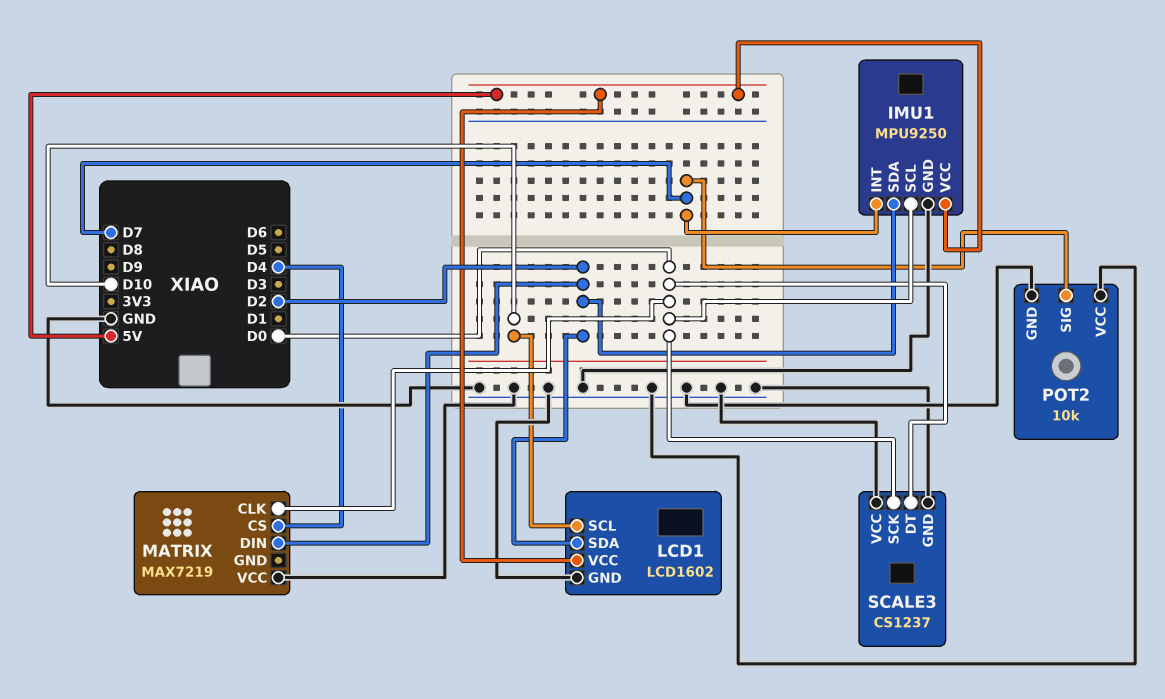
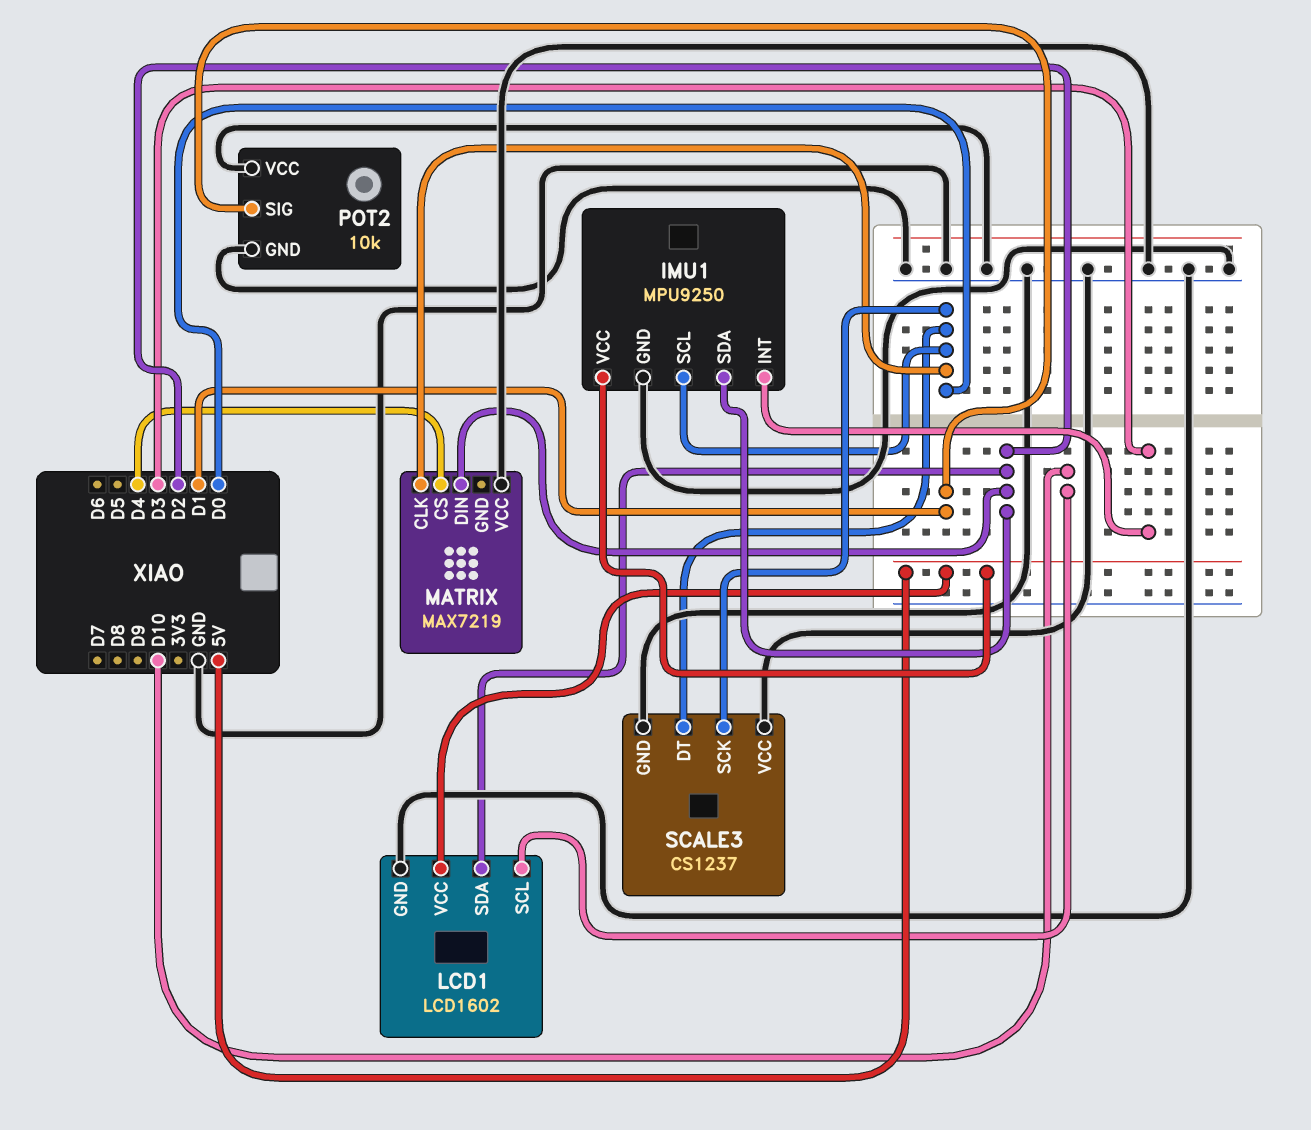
IMU1 pin INT: D7 -> D3
POT2 pin SIG: D7 -> D1

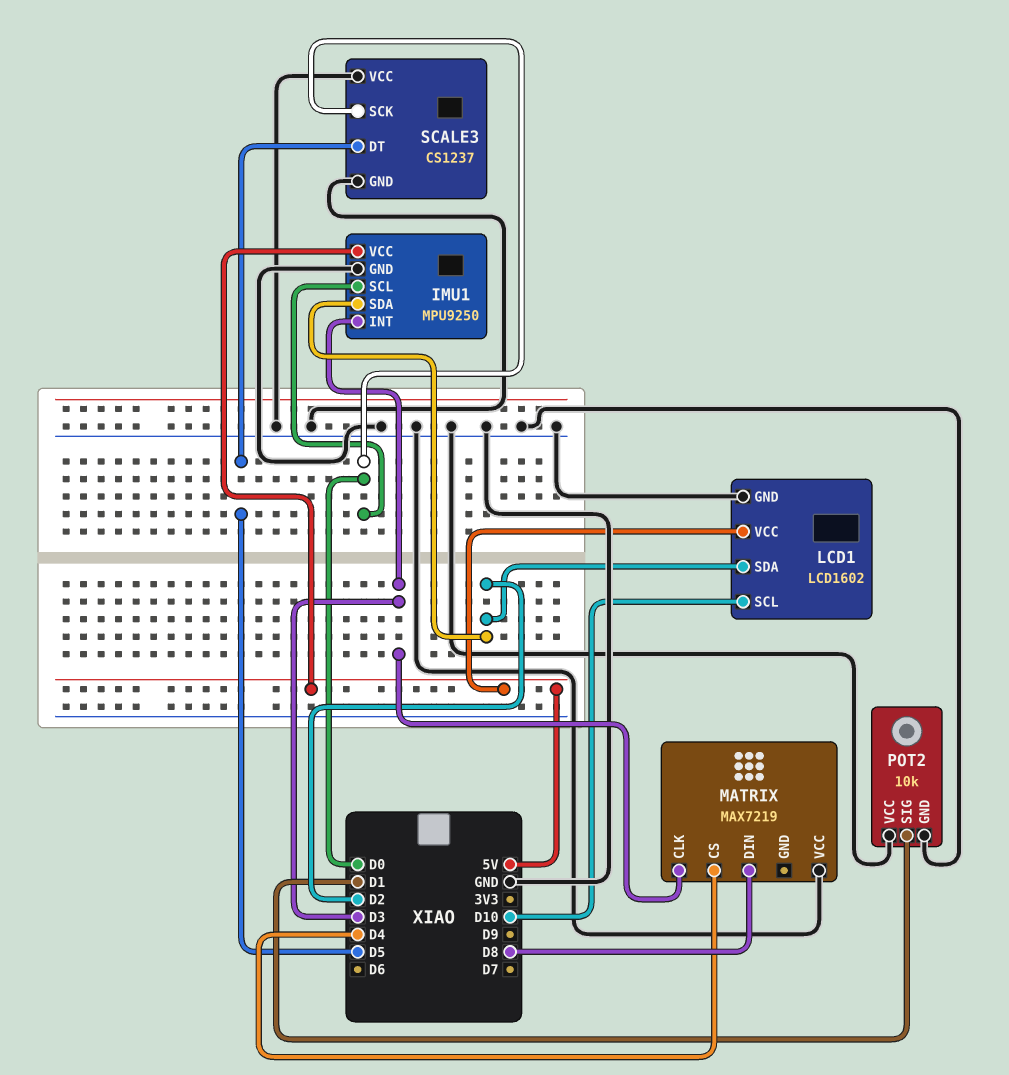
MATRIX pin CLK: D0 -> D3
MATRIX pin DIN: D2 -> D8
SCALE3 pin DT: D0 -> D5

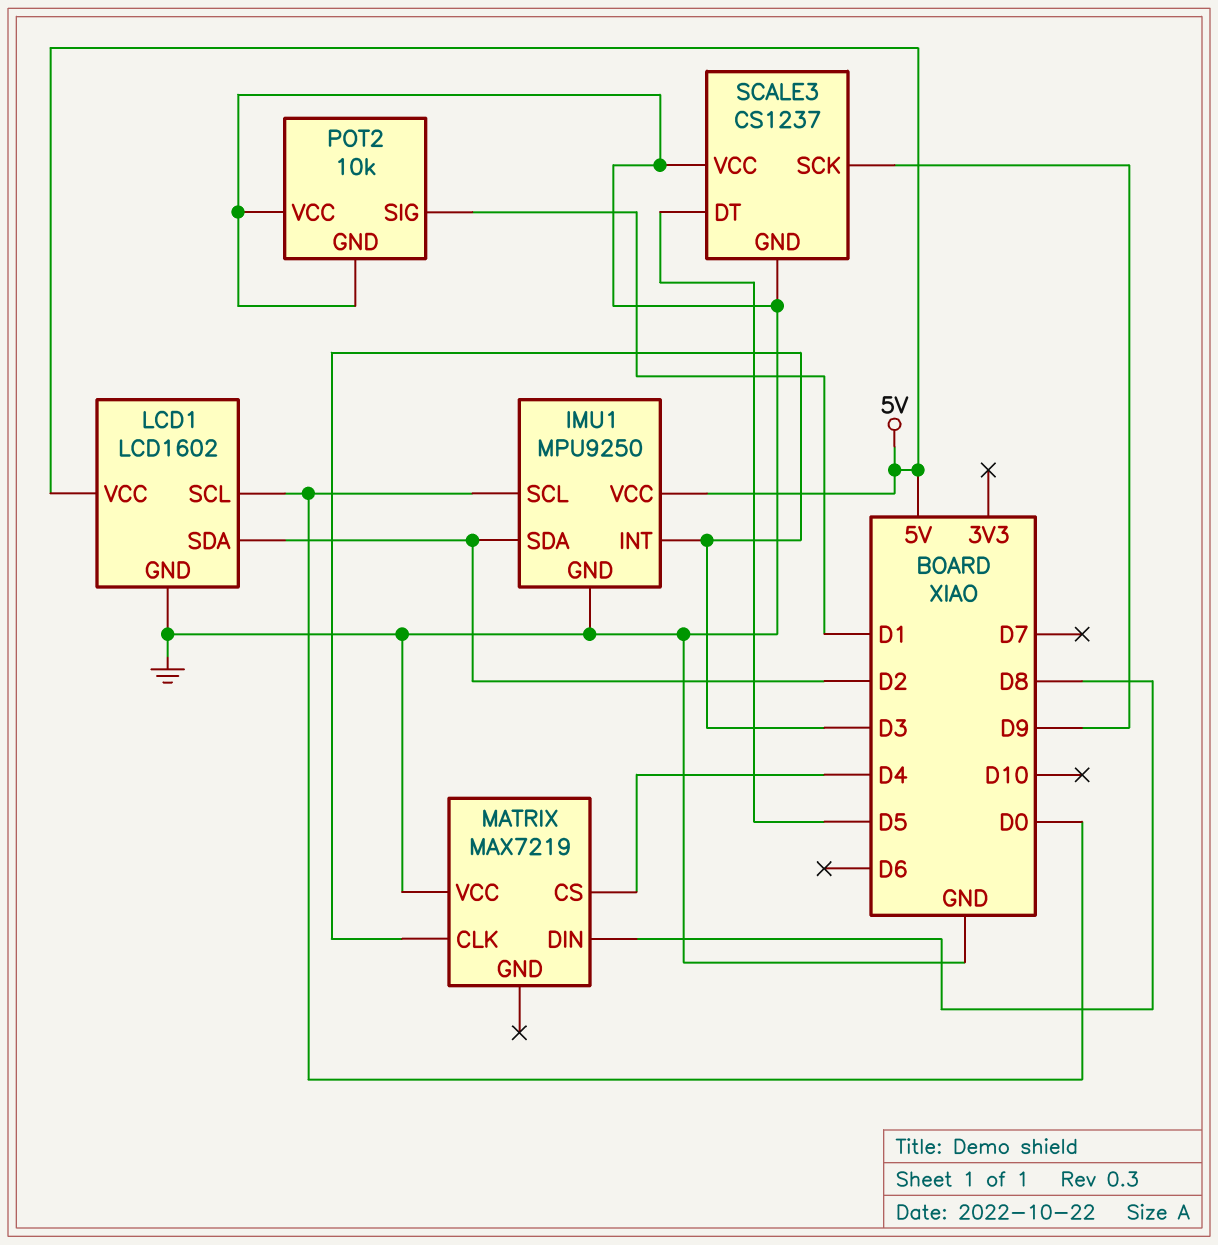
LCD1 pin SCL: D10 -> D0
SCALE3 pin SCK: D0 -> D9

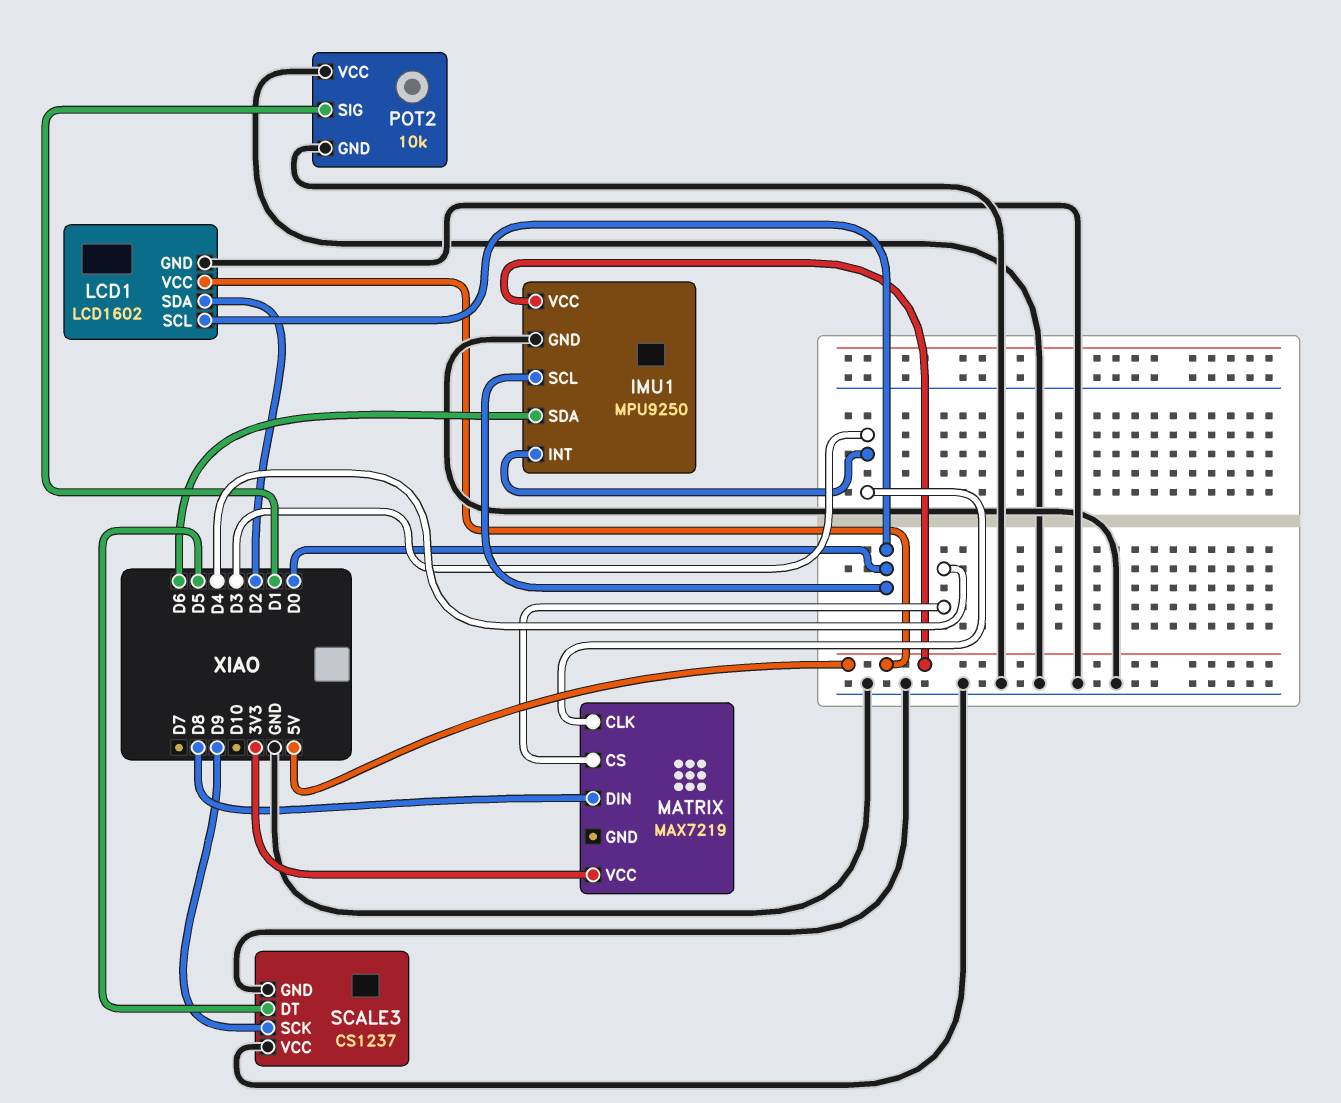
IMU1 pin SDA: D2 -> D6
MATRIX pin VCC: GND -> 3V3

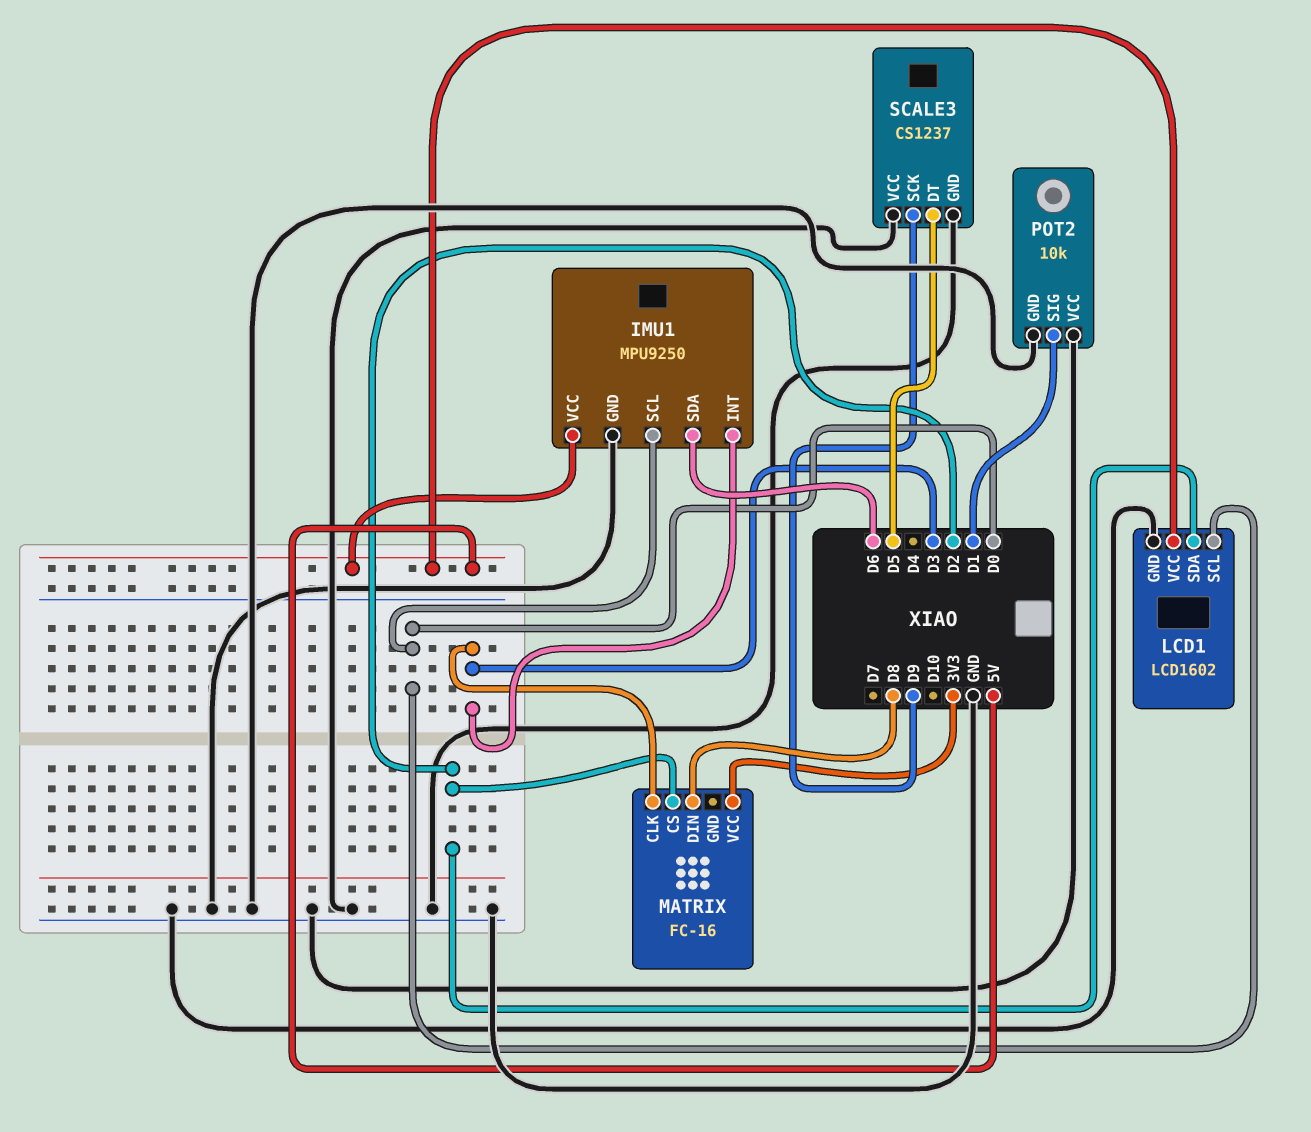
MATRIX: MAX7219 -> FC-16
MATRIX pin CS: D4 -> D2

